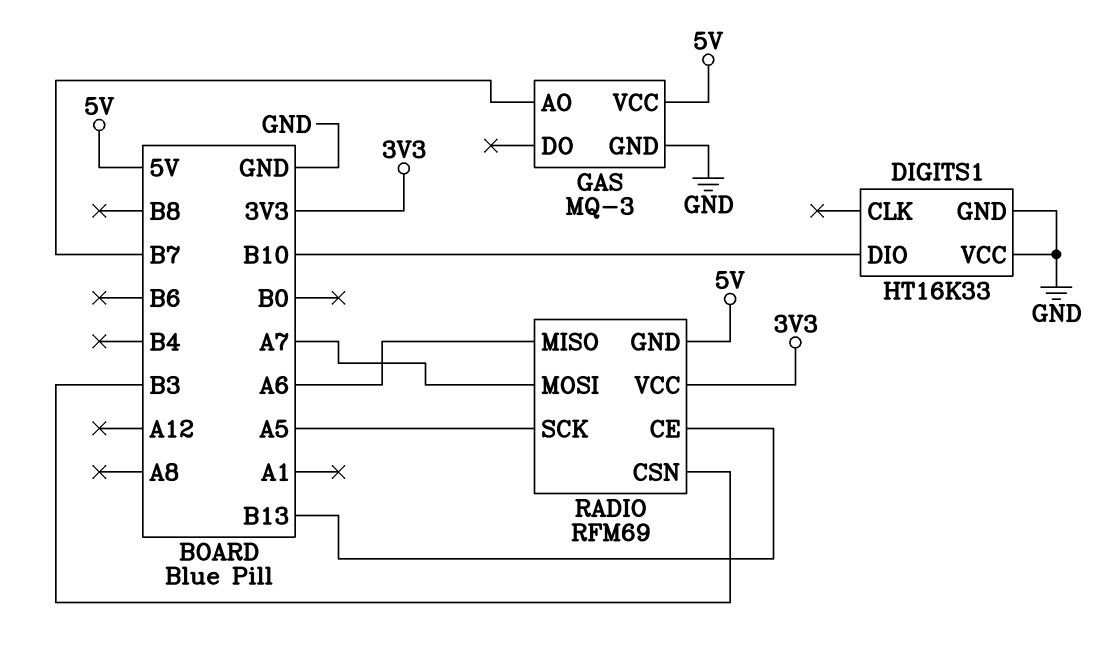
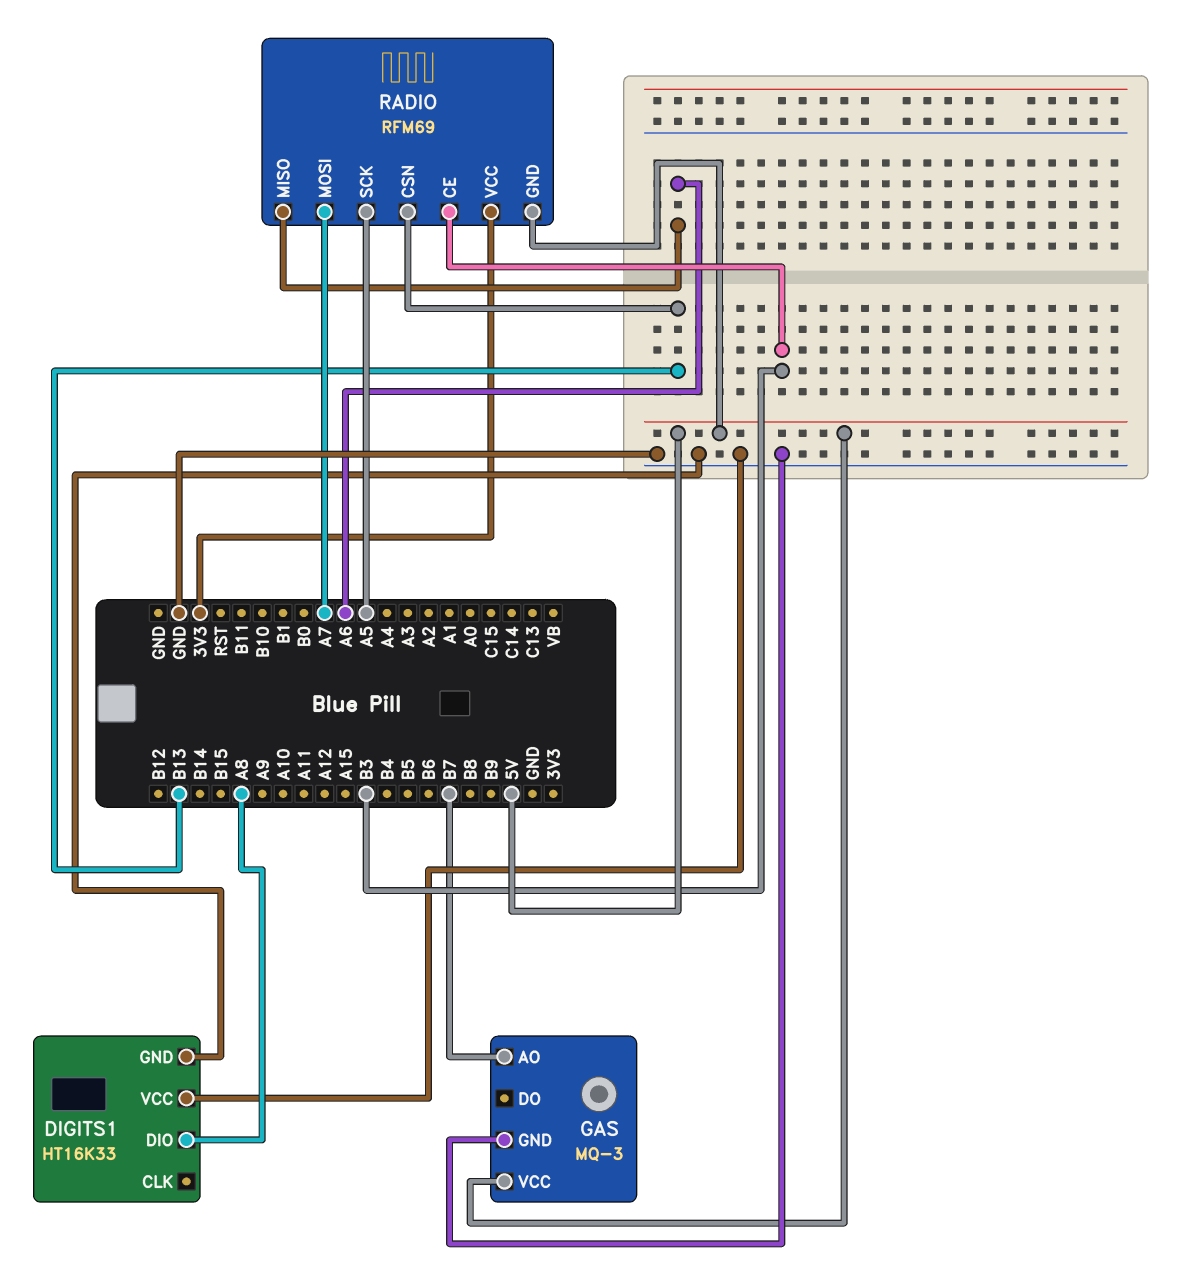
DIGITS1 pin DIO: B10 -> A8
RADIO pin CE: B13 -> B3
RADIO pin CSN: B3 -> B13

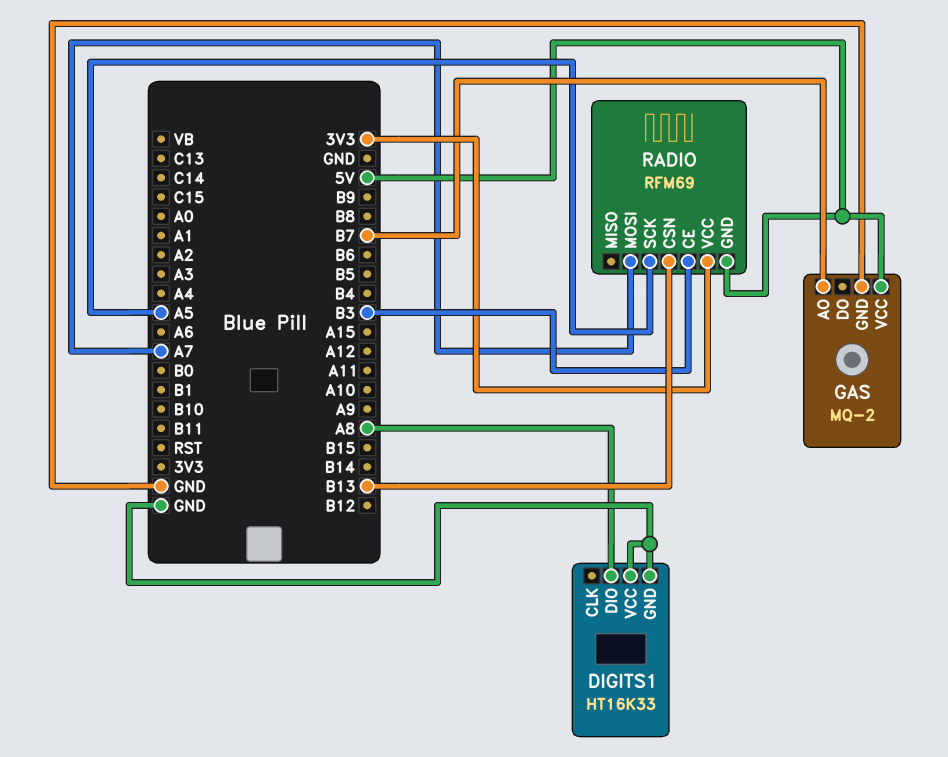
GAS: MQ-3 -> MQ-2
RADIO pin MISO: A6 -> none

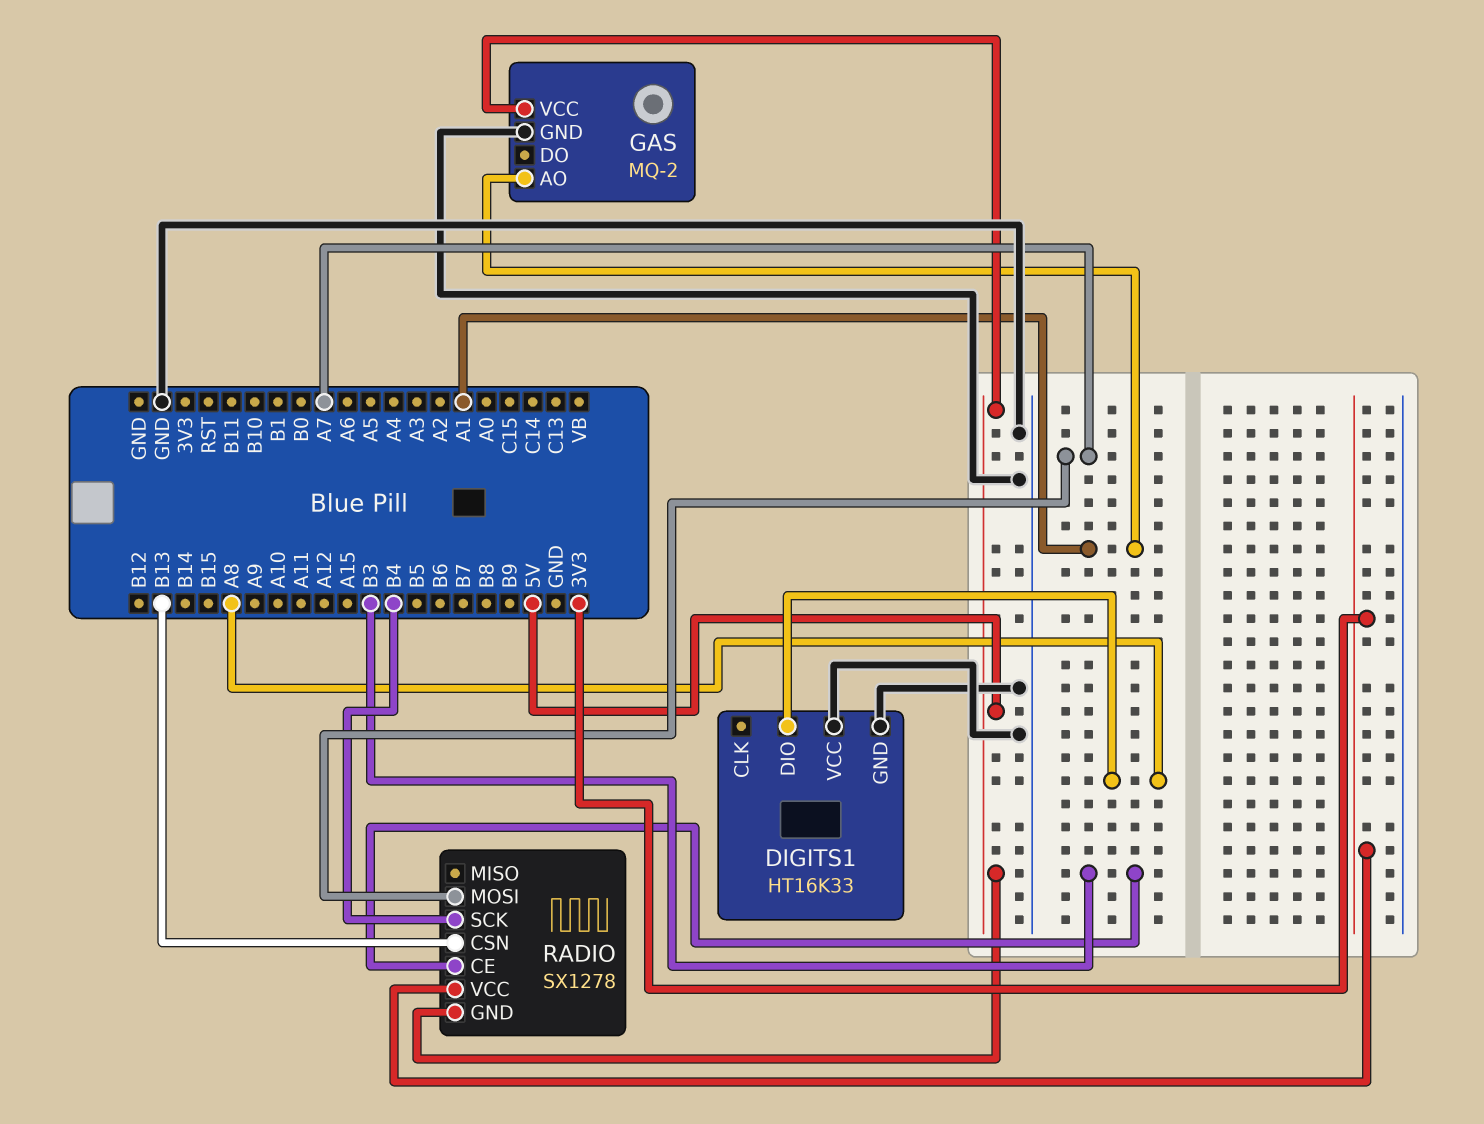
GAS pin AO: B7 -> A1
RADIO: RFM69 -> SX1278
RADIO pin SCK: A5 -> B4

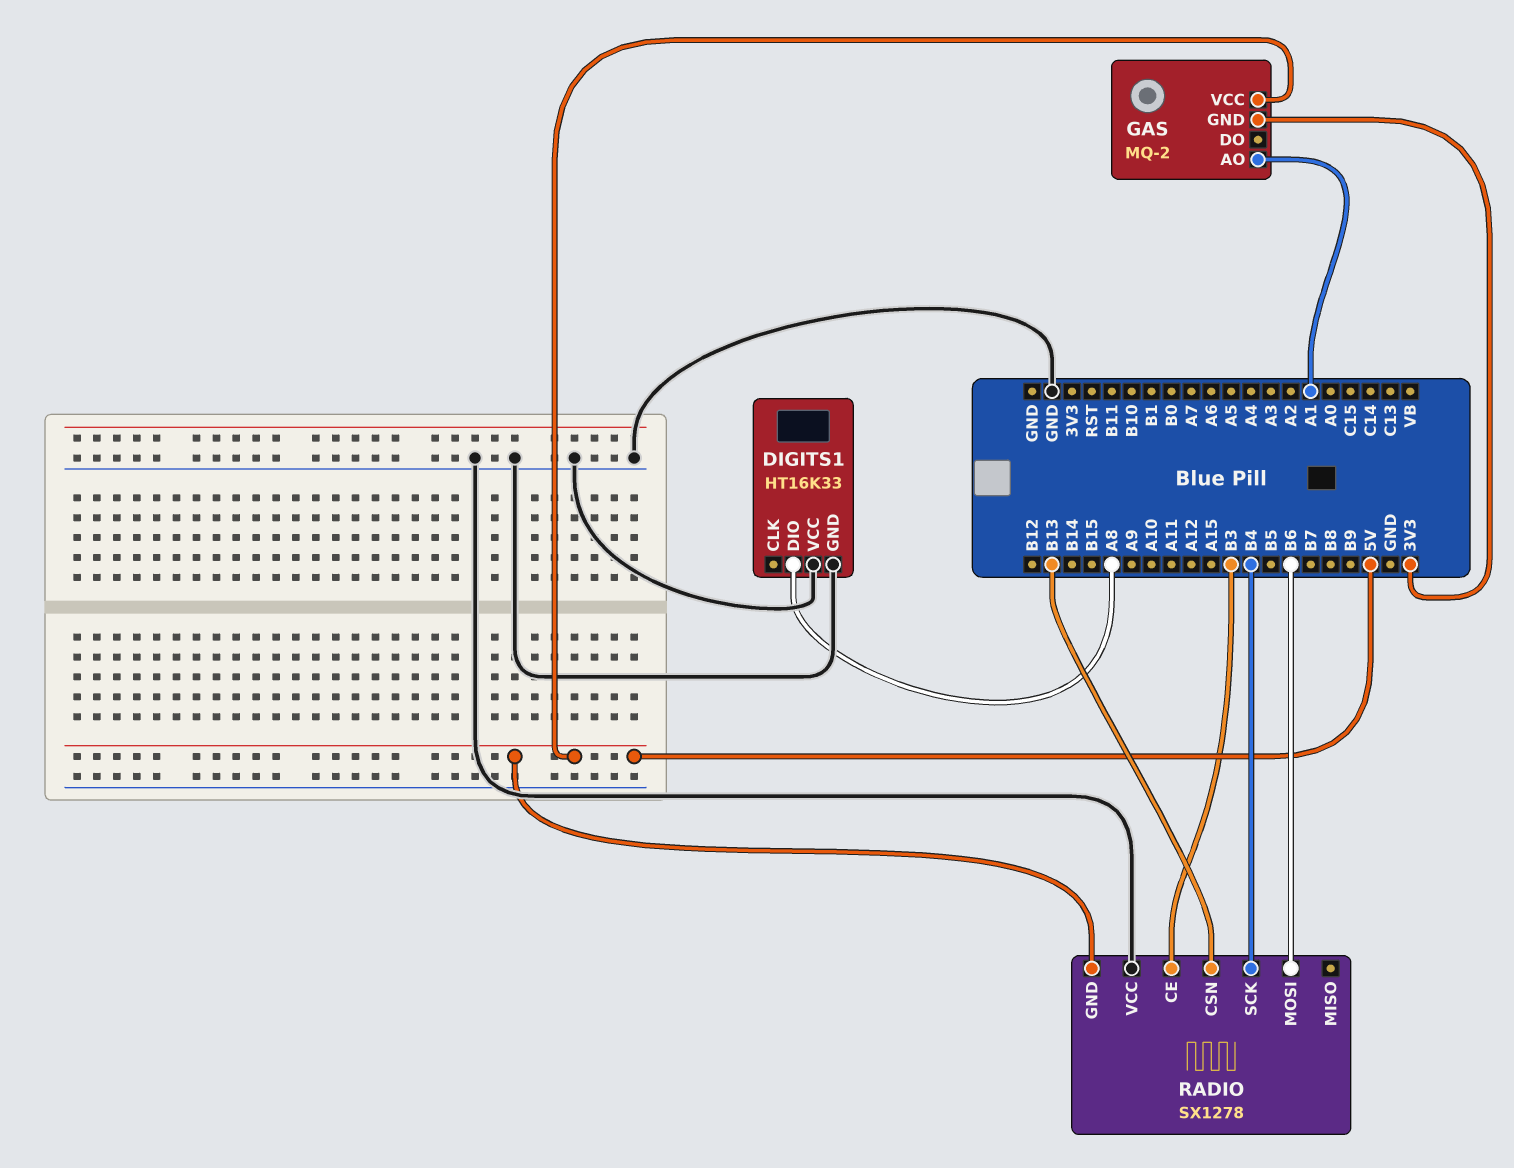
GAS pin GND: GND -> 3V3
RADIO pin MOSI: A7 -> B6
RADIO pin VCC: 3V3 -> GND

